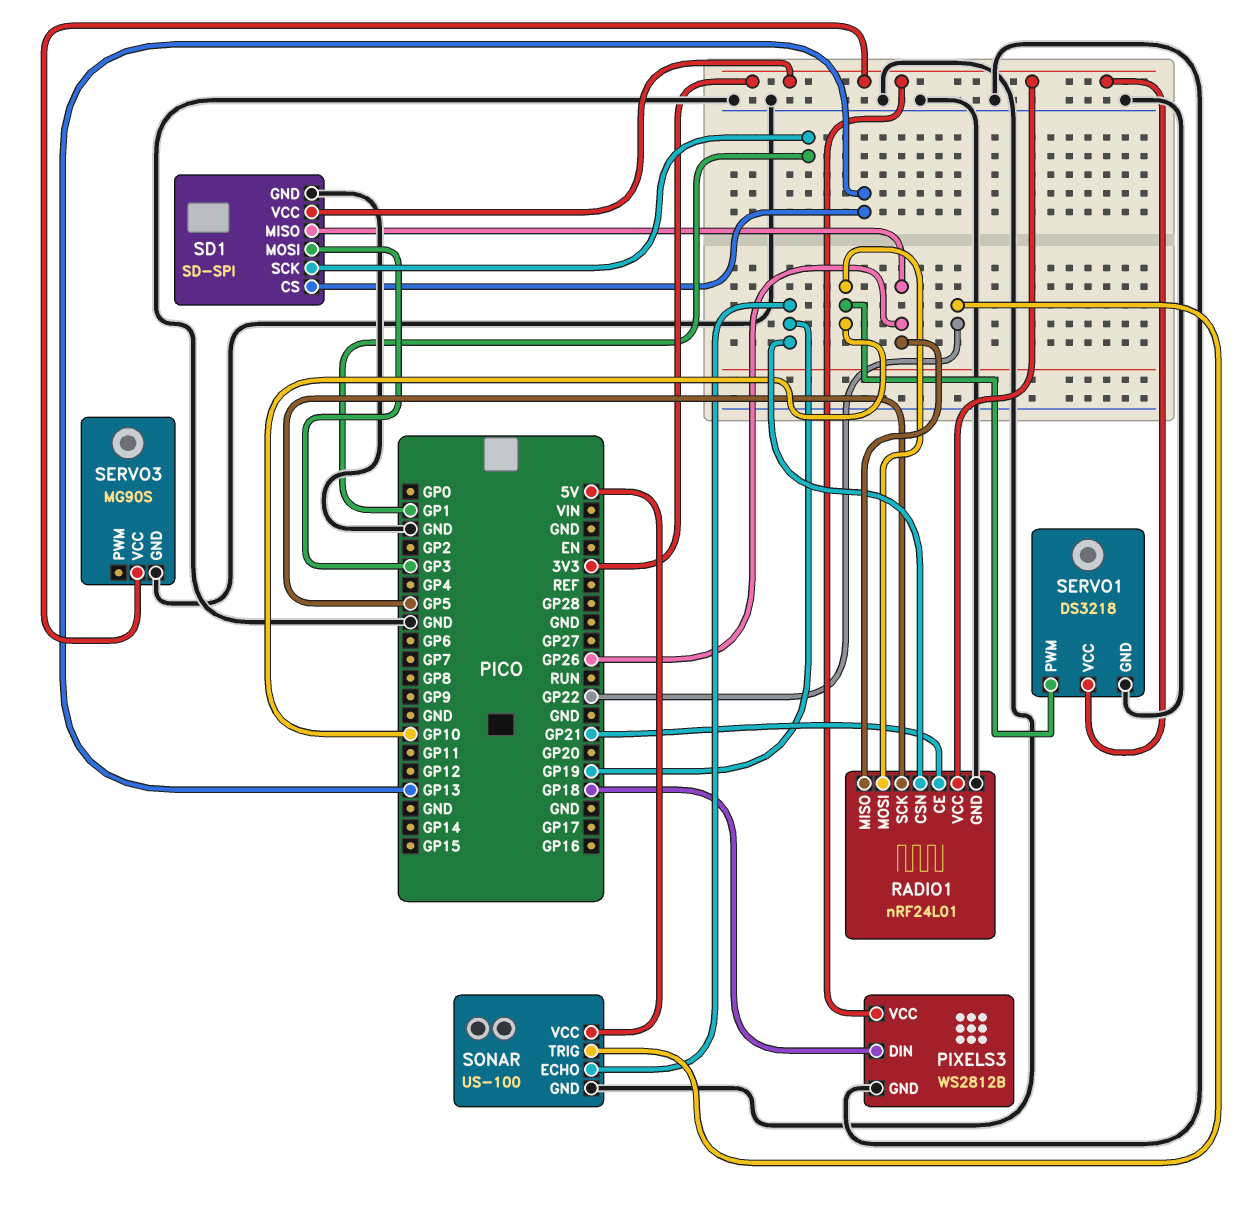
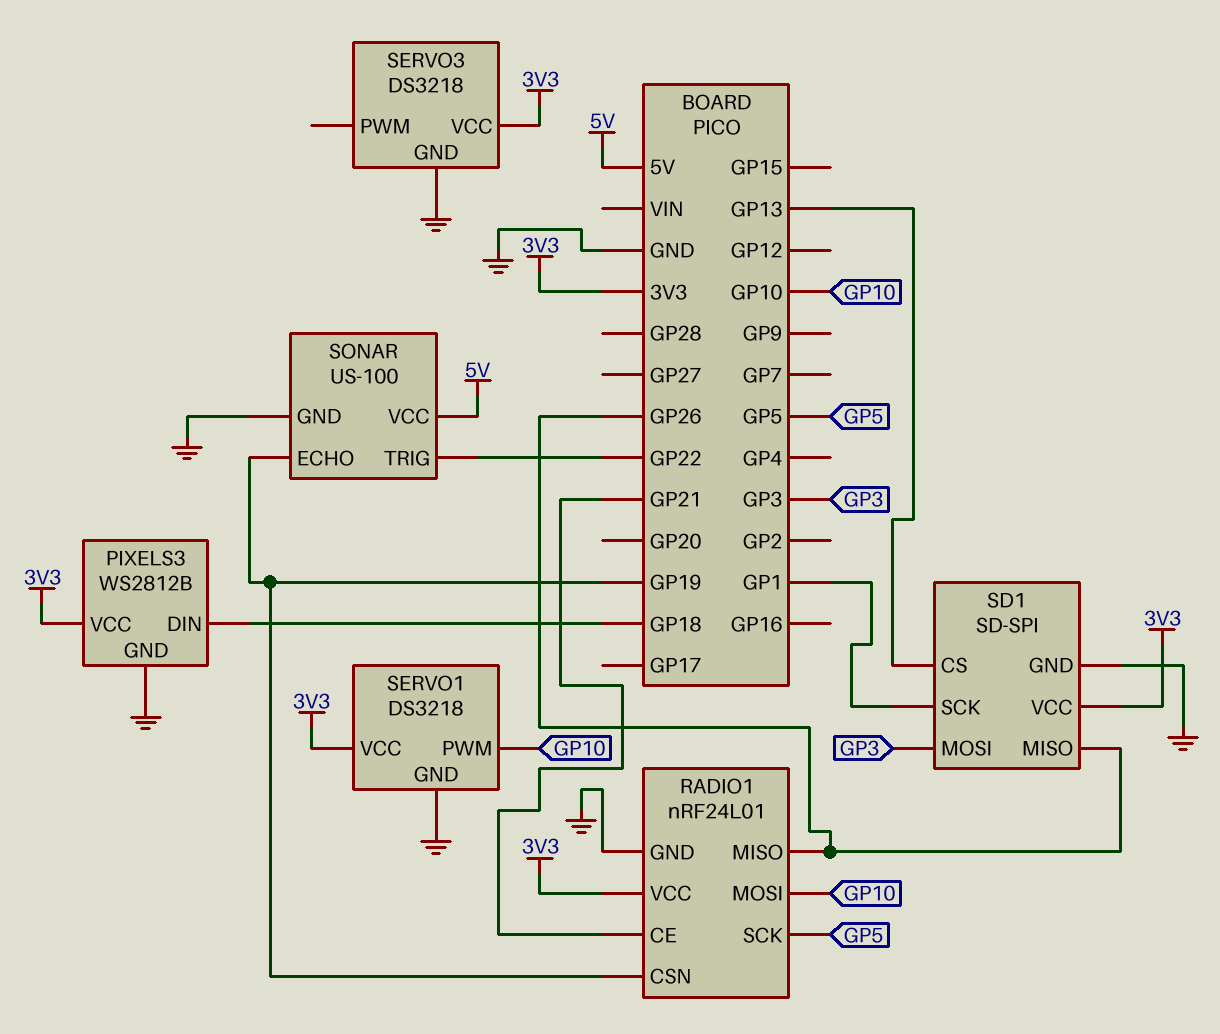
SERVO3: MG90S -> DS3218

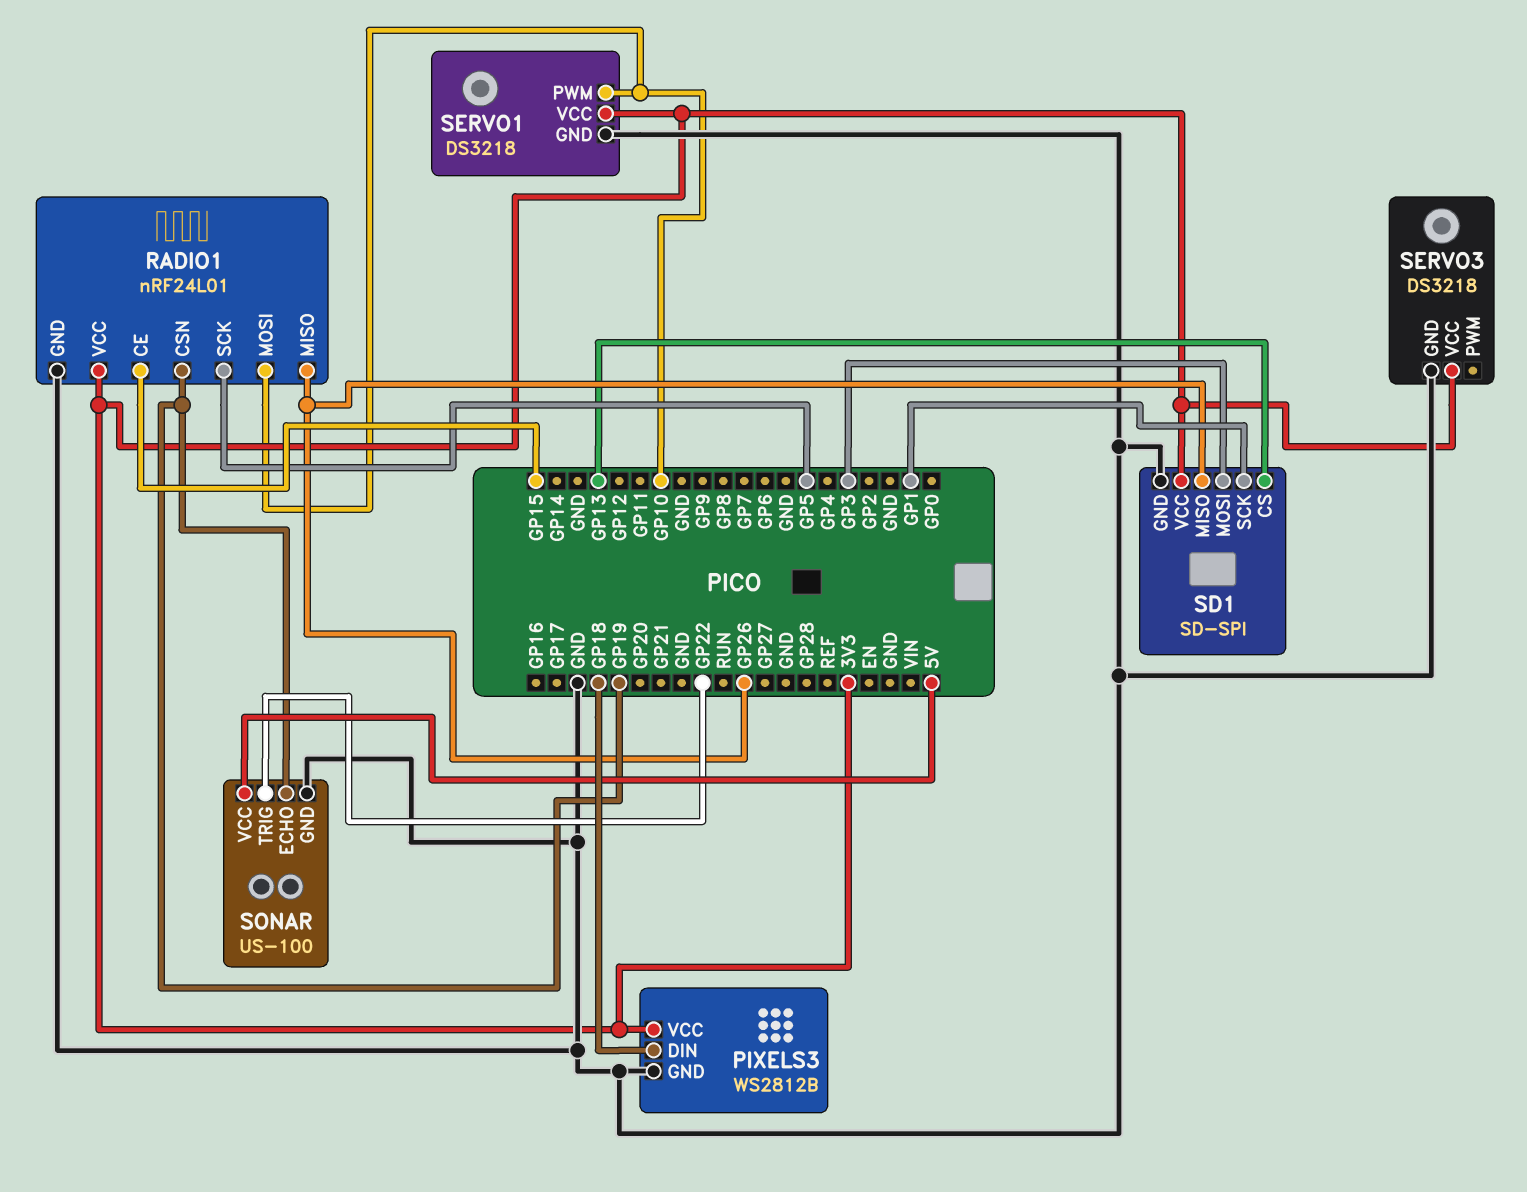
RADIO1 pin CE: GP21 -> GP15

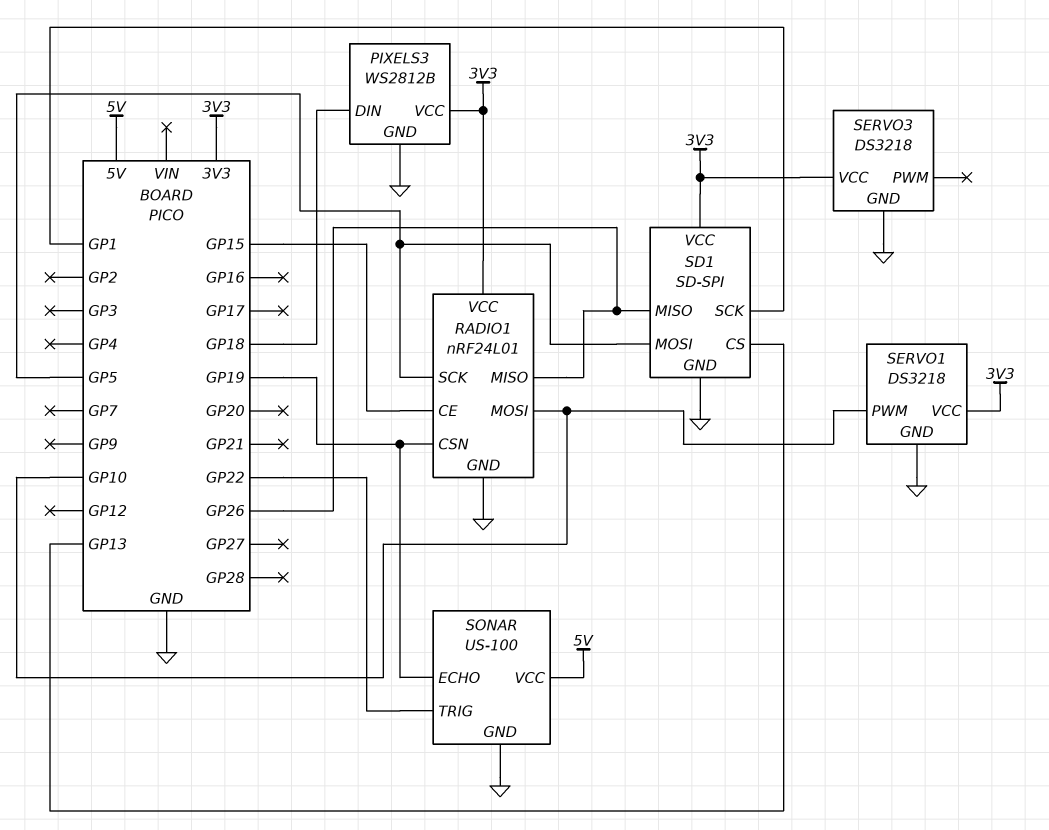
SD1 pin MOSI: GP3 -> GP5

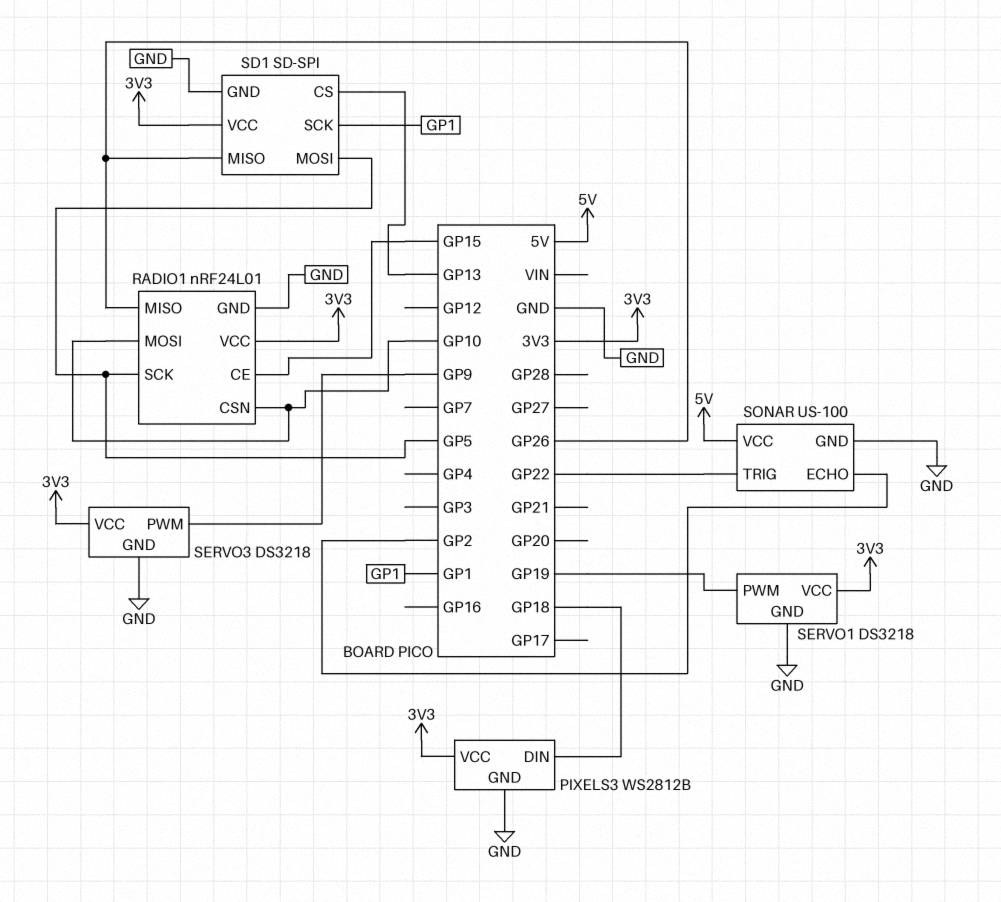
RADIO1 pin CSN: GP19 -> GP10
SERVO1 pin PWM: GP10 -> GP19
SERVO3 pin PWM: none -> GP9
SONAR pin ECHO: GP19 -> GP2

